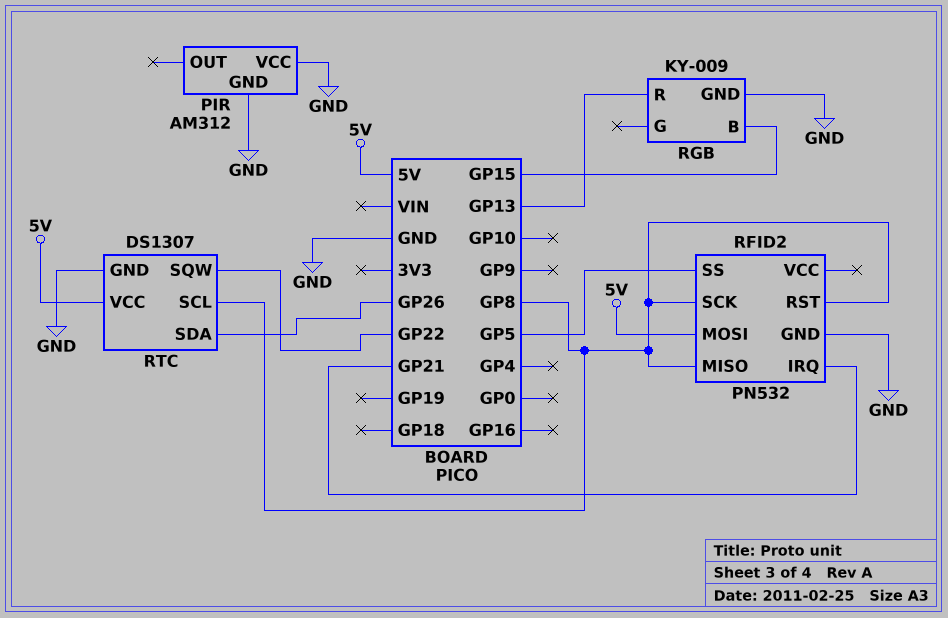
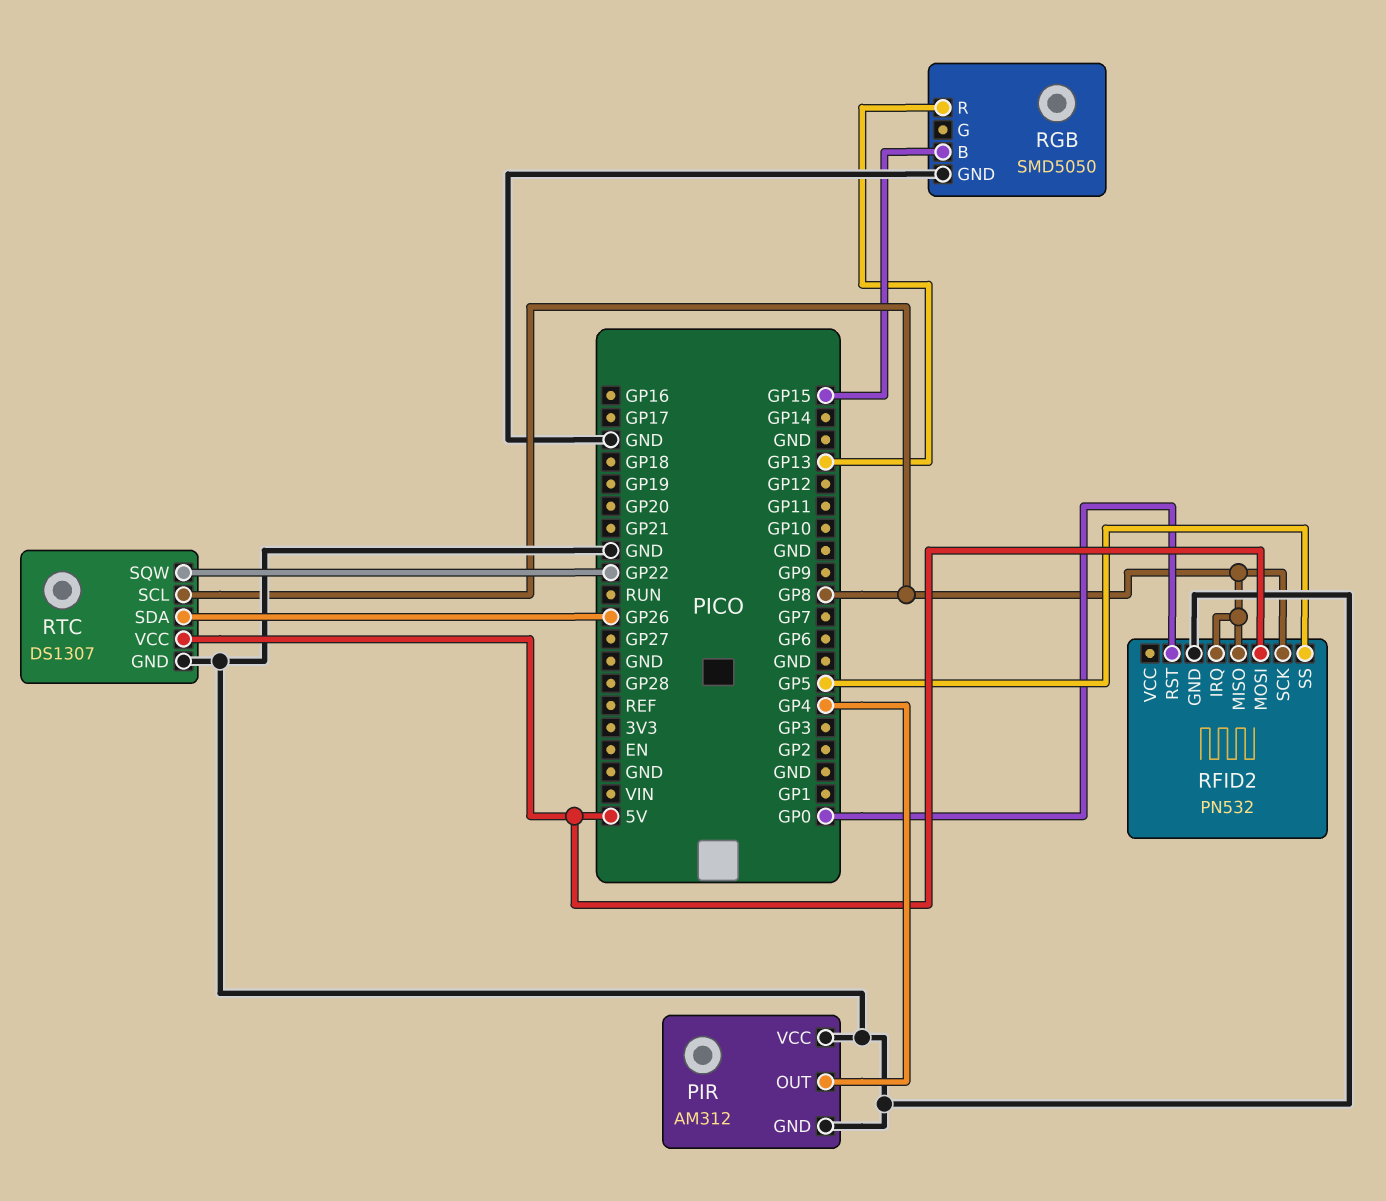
PIR pin OUT: none -> GP4
RFID2 pin IRQ: GP21 -> GP8
RFID2 pin RST: GP8 -> GP0
RGB: KY-009 -> SMD5050

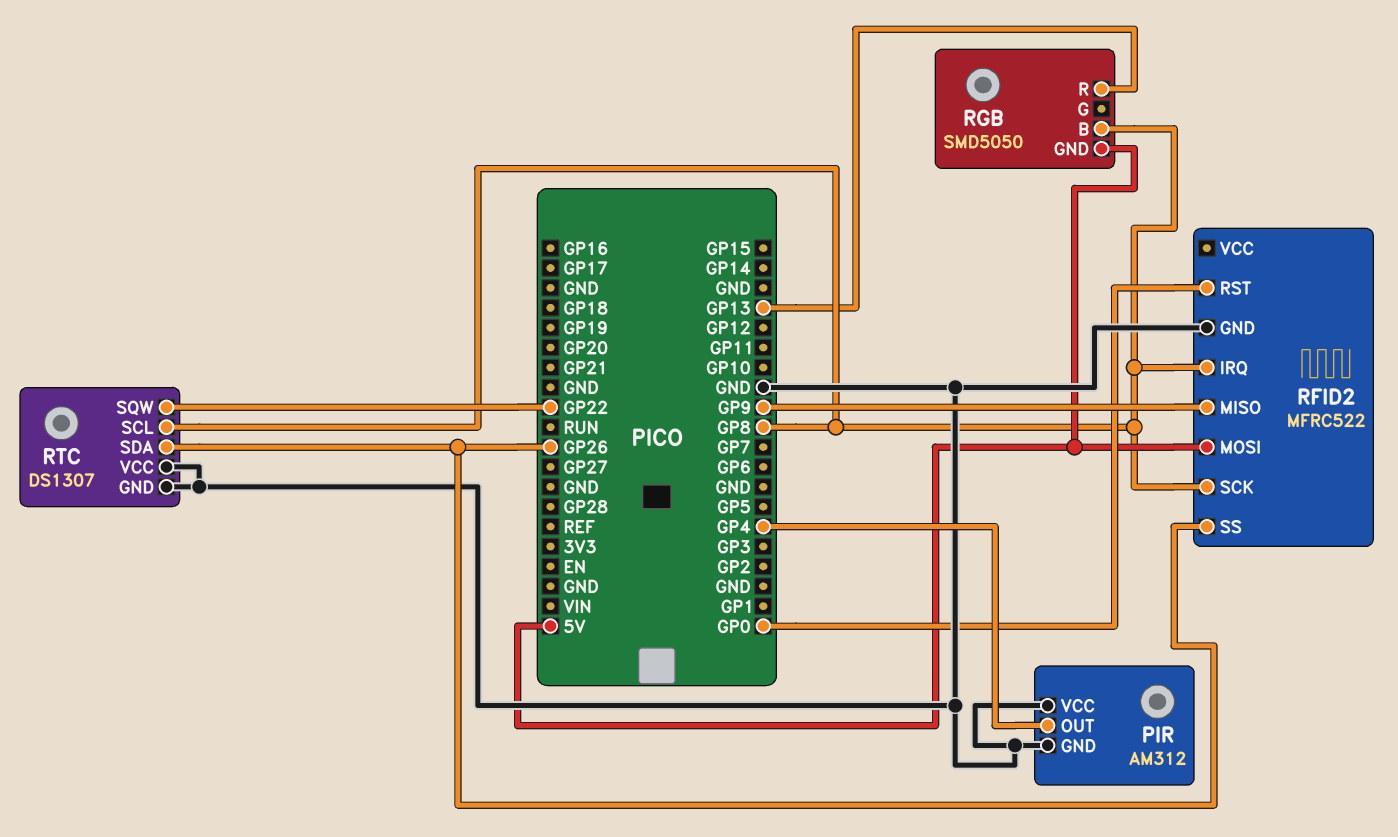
RFID2: PN532 -> MFRC522
RFID2 pin MISO: GP8 -> GP9
RFID2 pin SS: GP5 -> GP26
RGB pin B: GP15 -> GP8
RGB pin GND: GND -> 5V
RTC pin VCC: 5V -> GND

